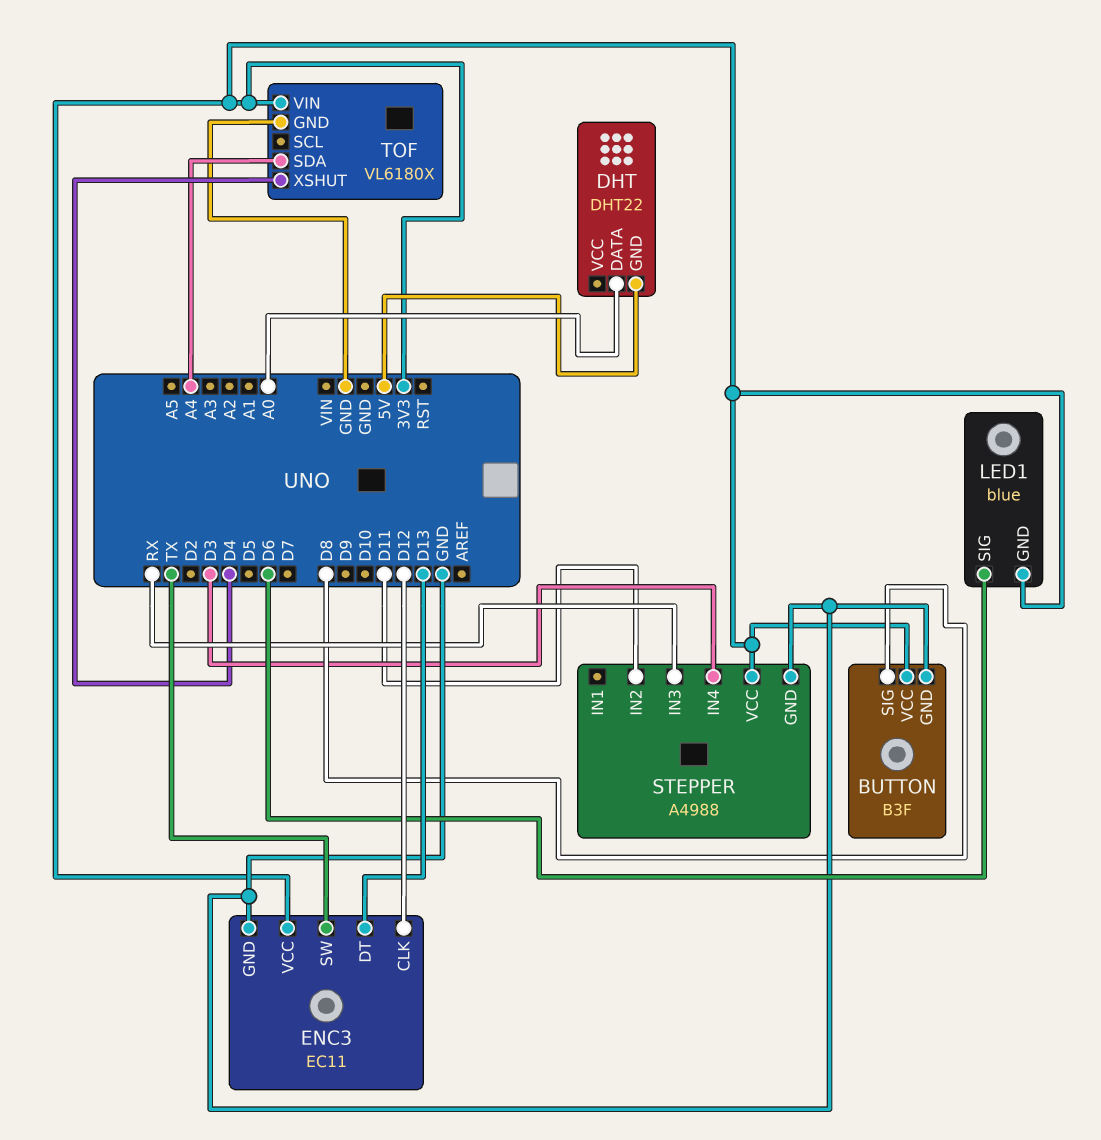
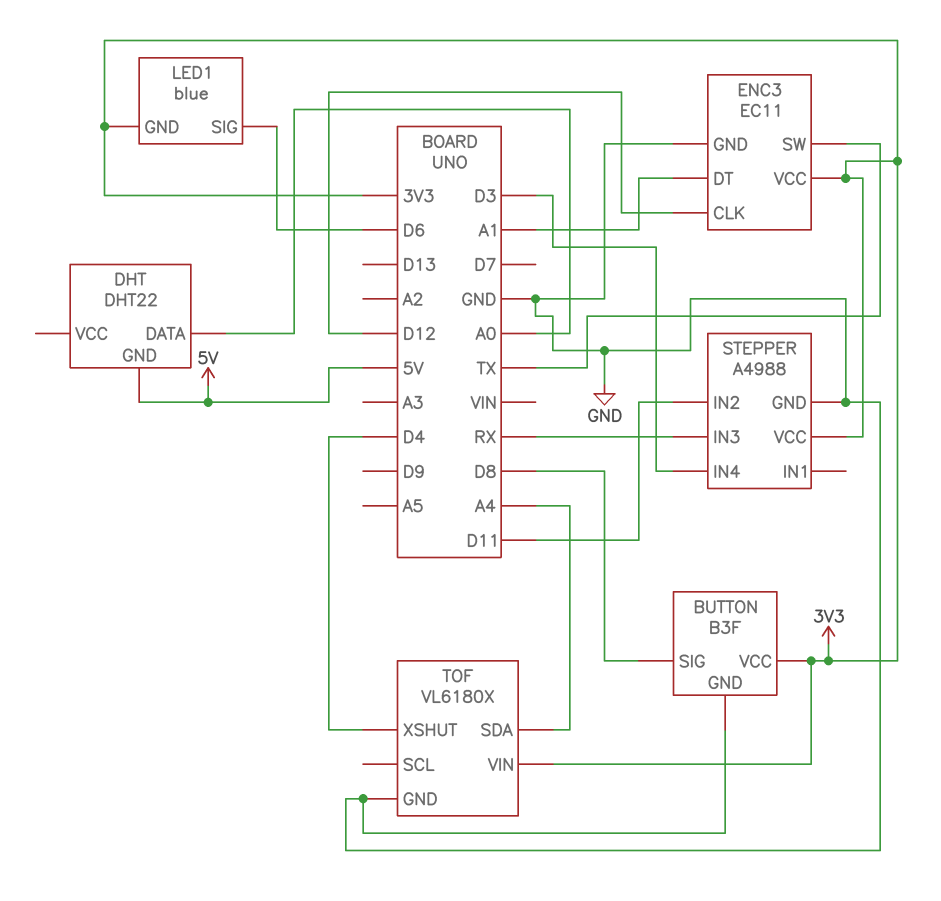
ENC3 pin DT: D13 -> A1

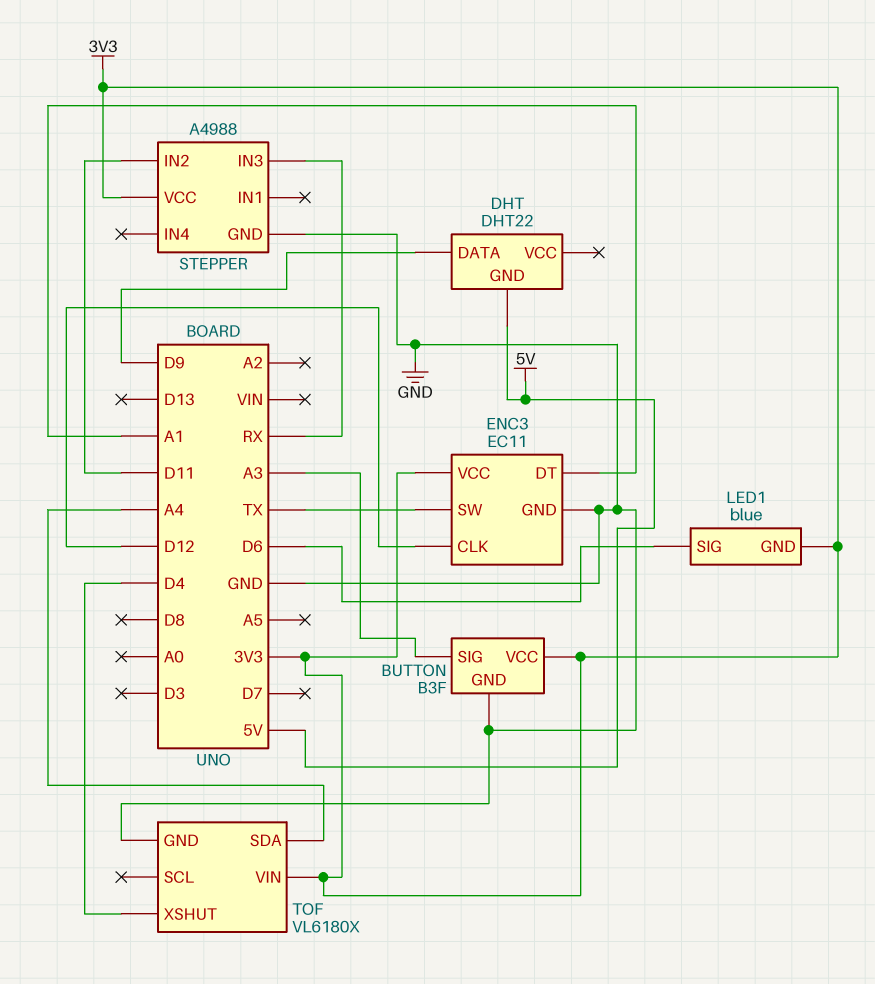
BUTTON pin SIG: D8 -> A3
DHT pin DATA: A0 -> D9
STEPPER pin IN4: D3 -> none

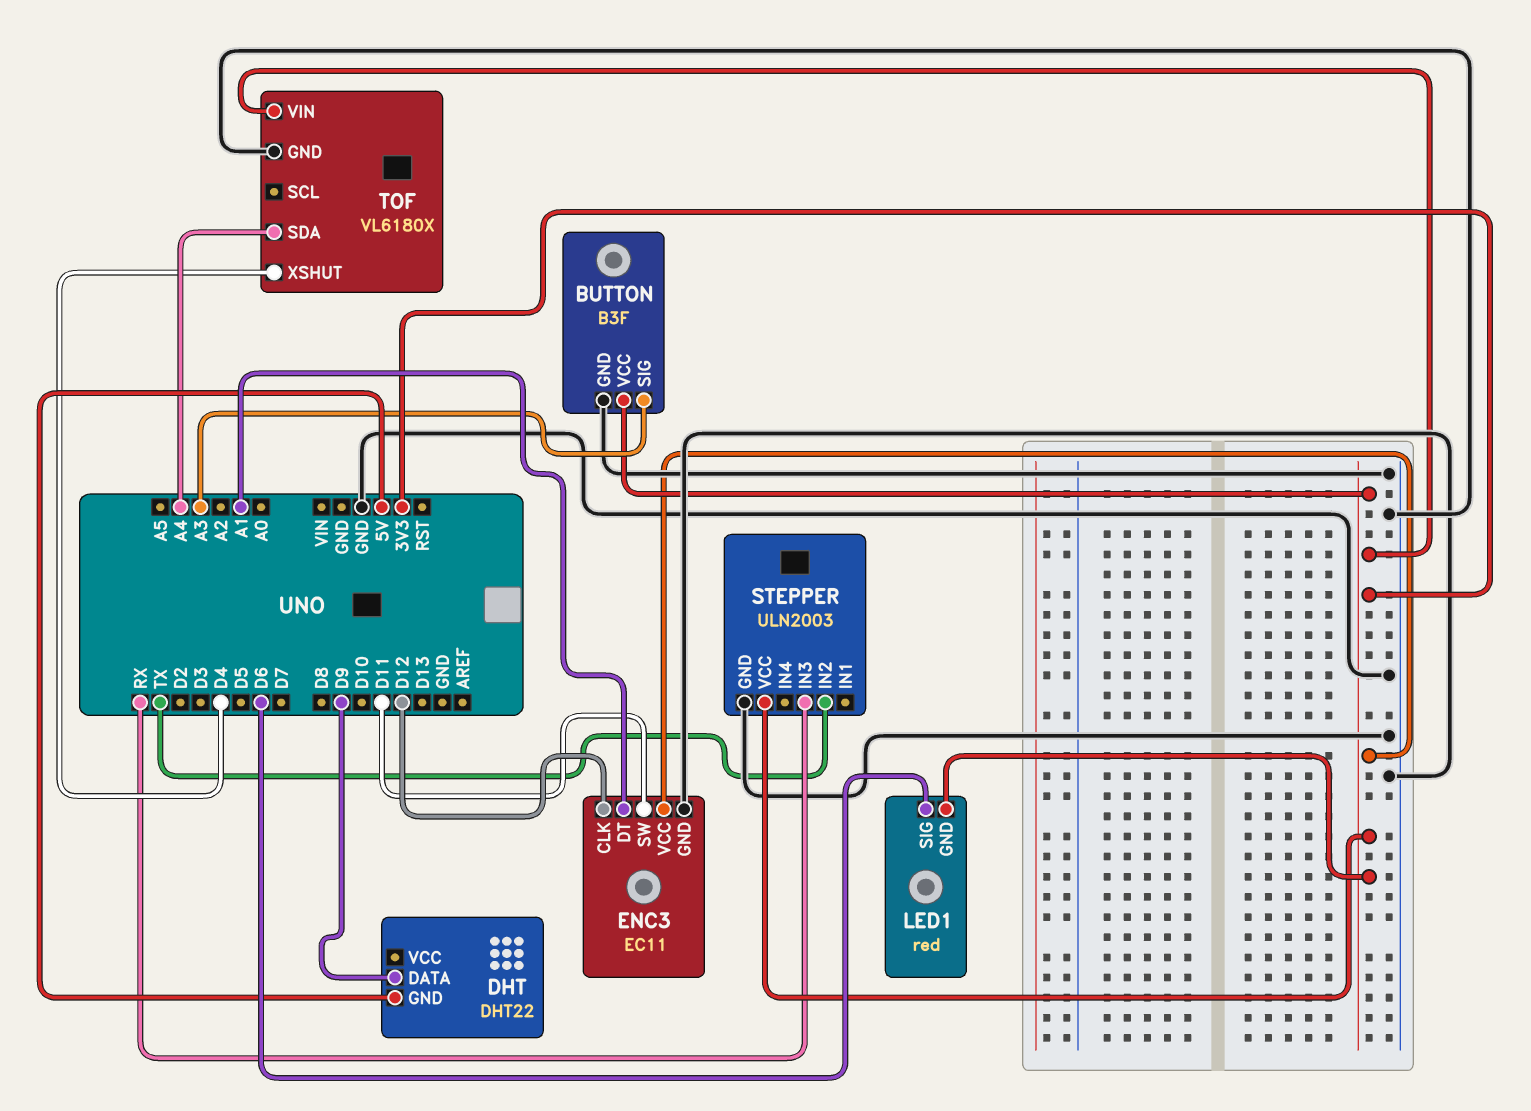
ENC3 pin SW: TX -> D11
LED1: blue -> red
STEPPER: A4988 -> ULN2003
STEPPER pin IN2: D11 -> TX

